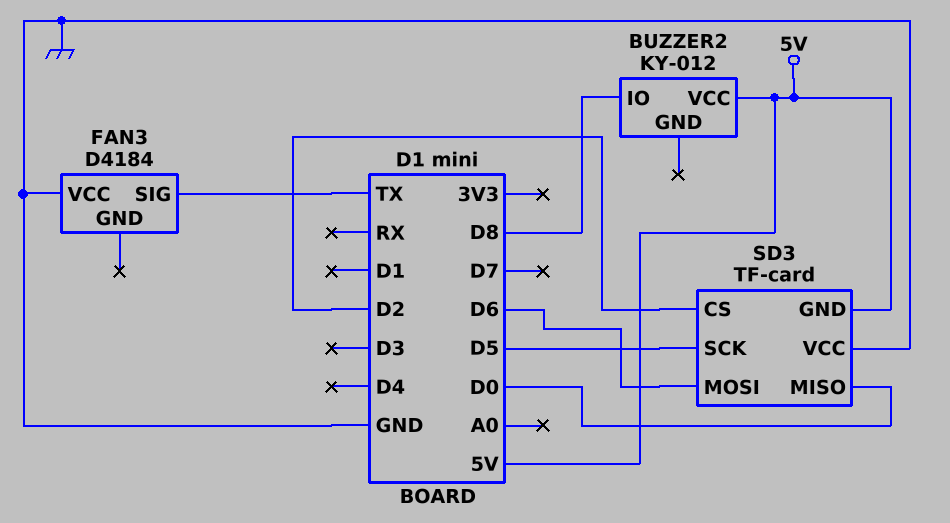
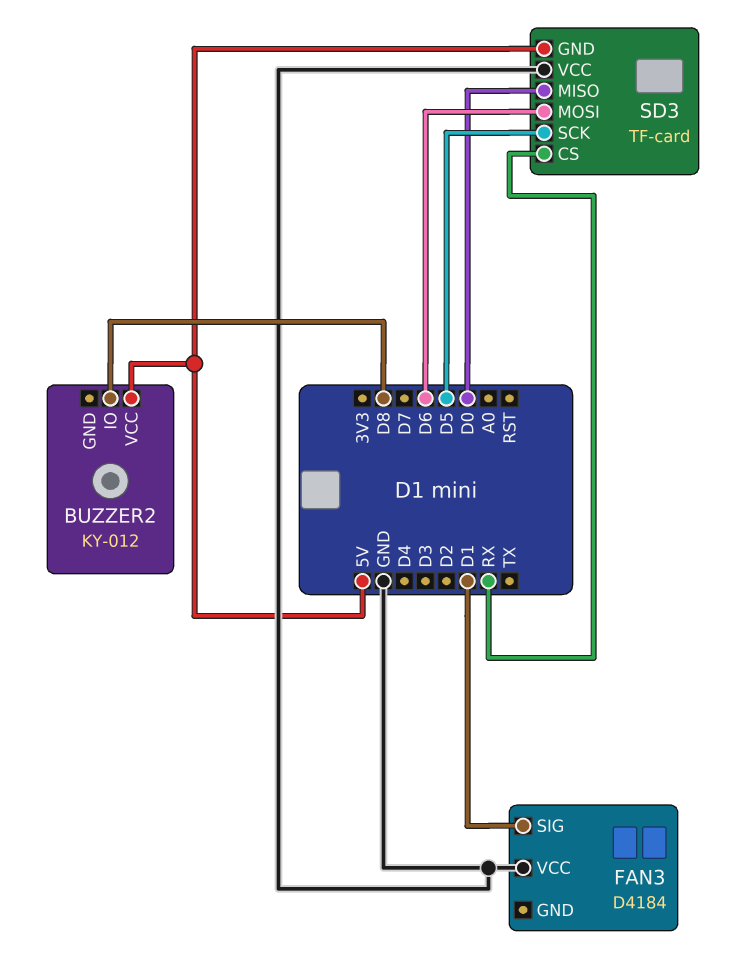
FAN3 pin SIG: TX -> D1
SD3 pin CS: D2 -> RX

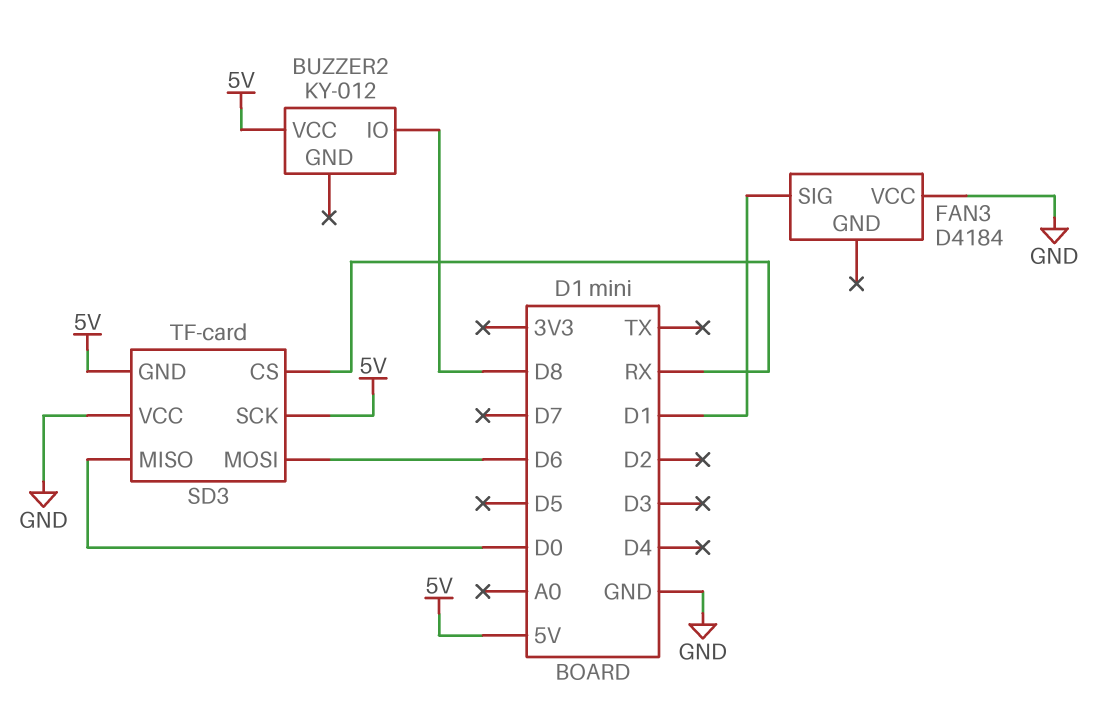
SD3 pin SCK: D5 -> 5V

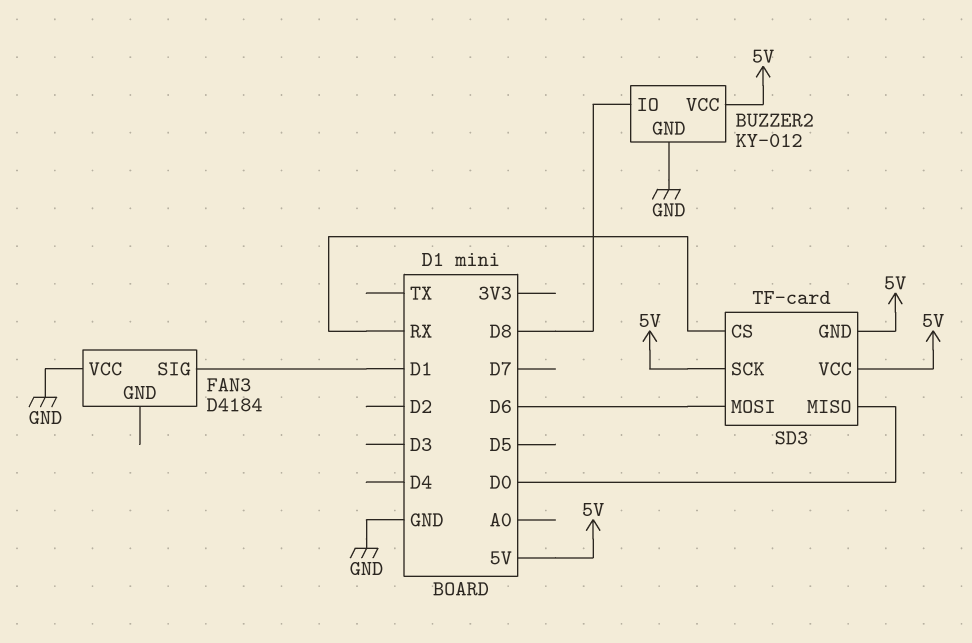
BUZZER2 pin GND: none -> GND
SD3 pin VCC: GND -> 5V

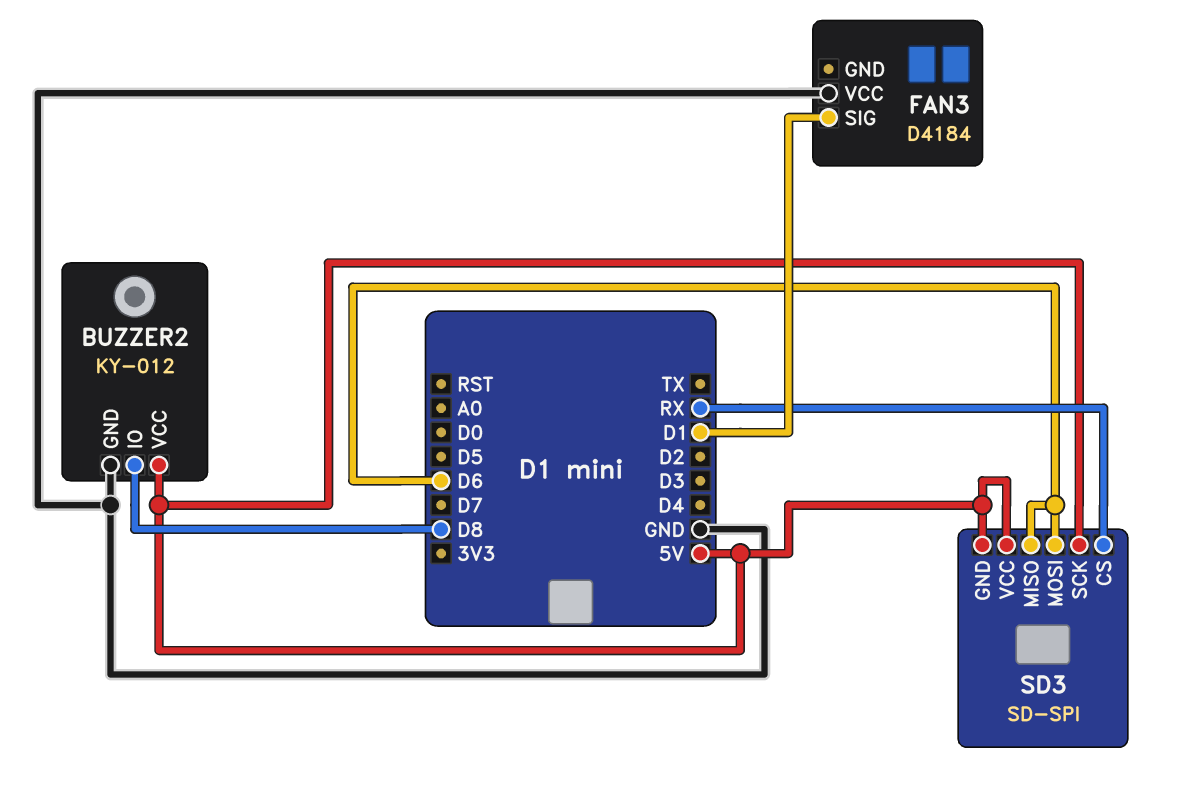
SD3: TF-card -> SD-SPI
SD3 pin MISO: D0 -> D6

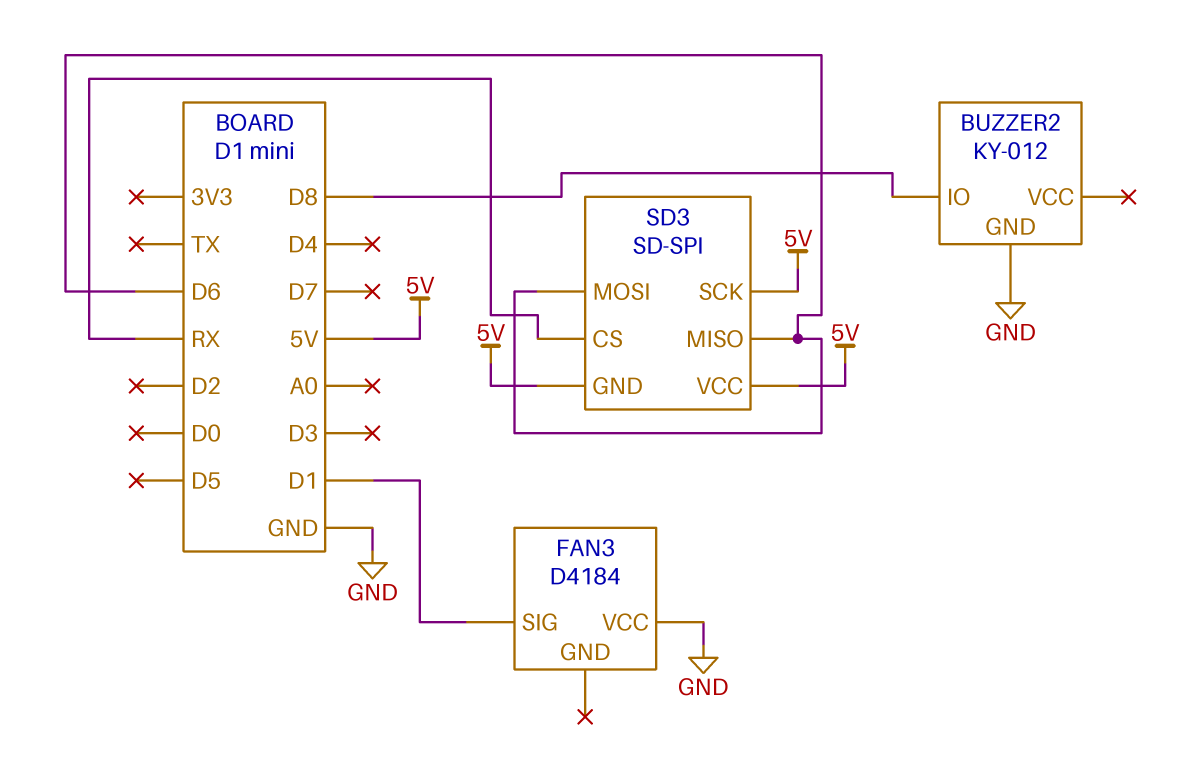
BUZZER2 pin VCC: 5V -> none

